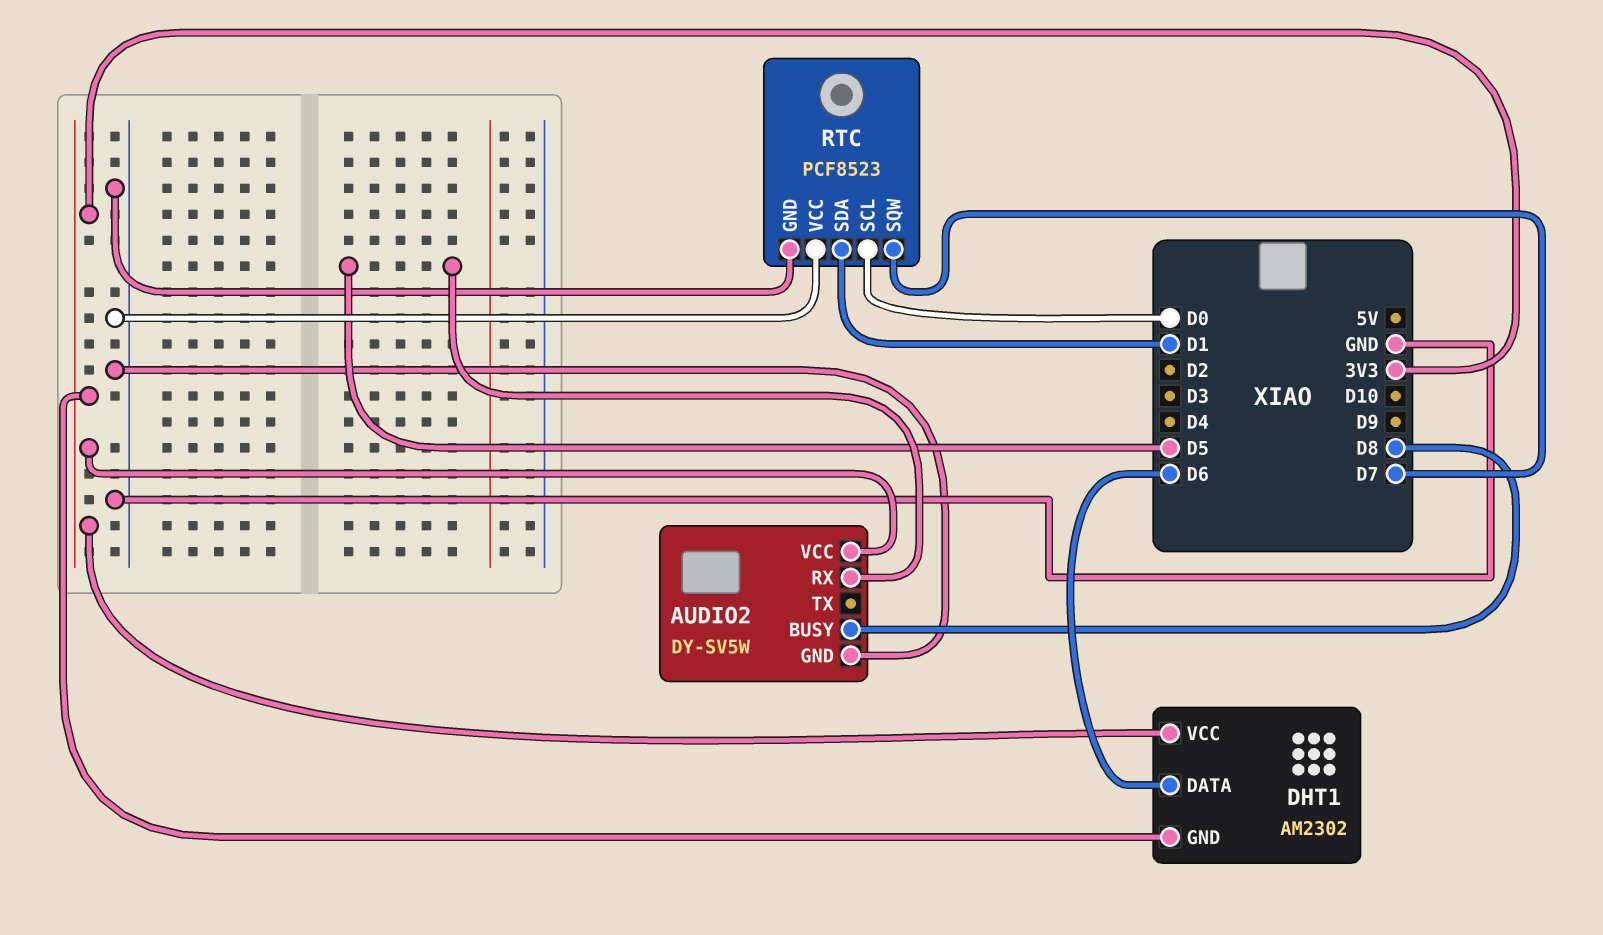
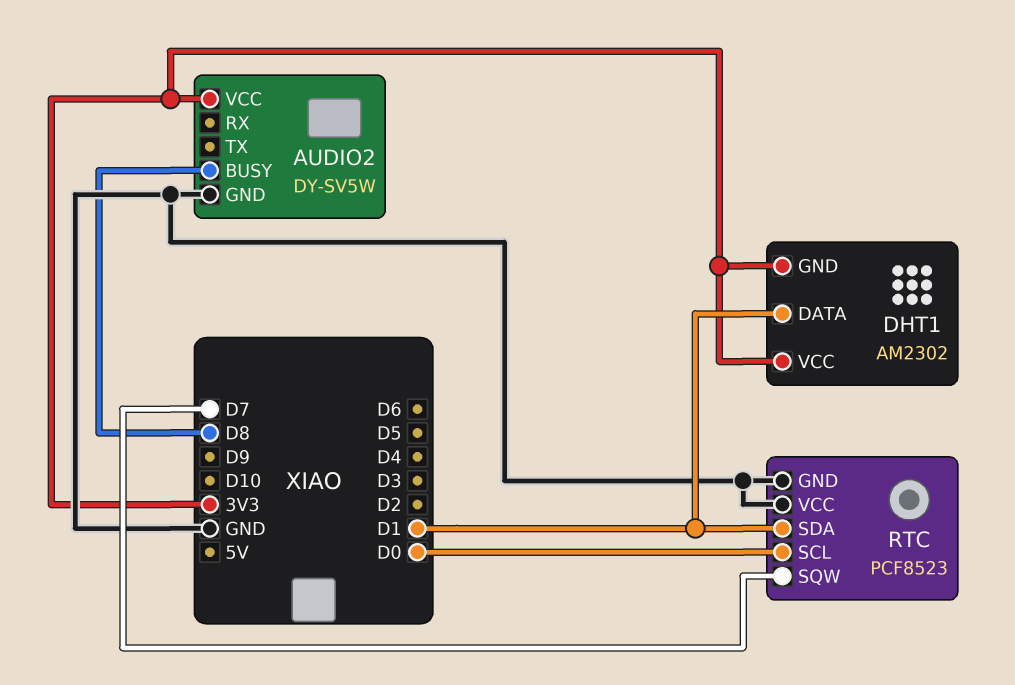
AUDIO2 pin RX: D5 -> none
DHT1 pin DATA: D6 -> D1

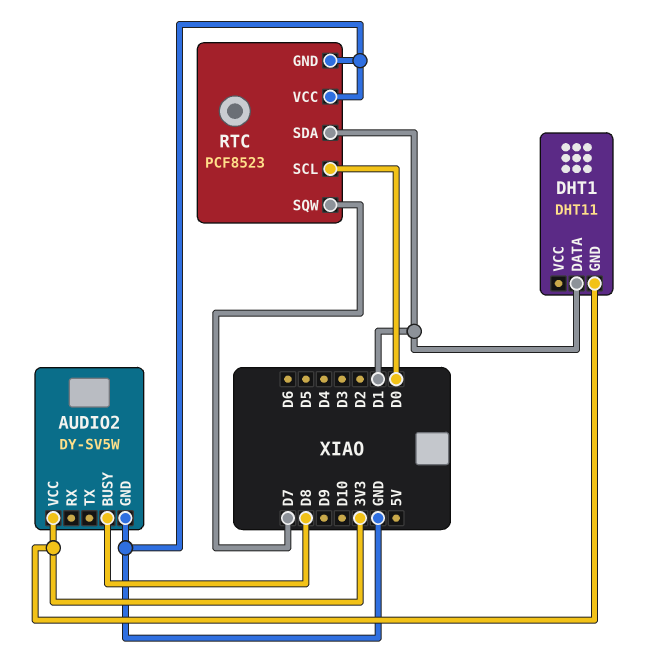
DHT1: AM2302 -> DHT11
DHT1 pin VCC: 3V3 -> none

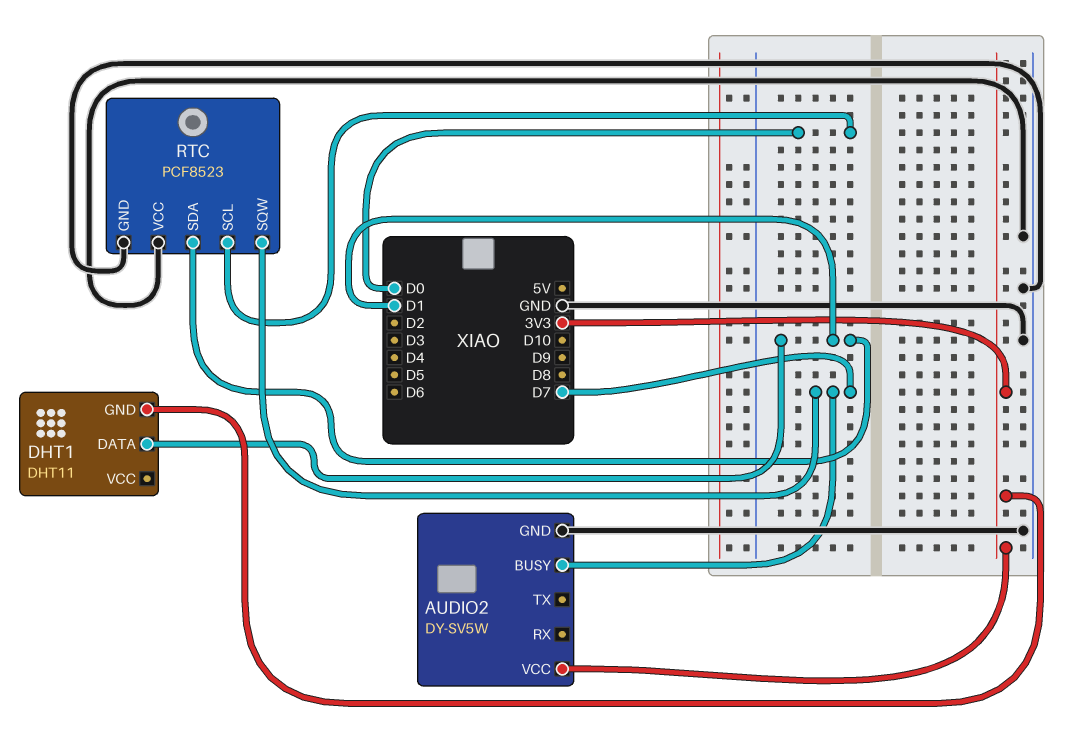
AUDIO2 pin BUSY: D8 -> D7

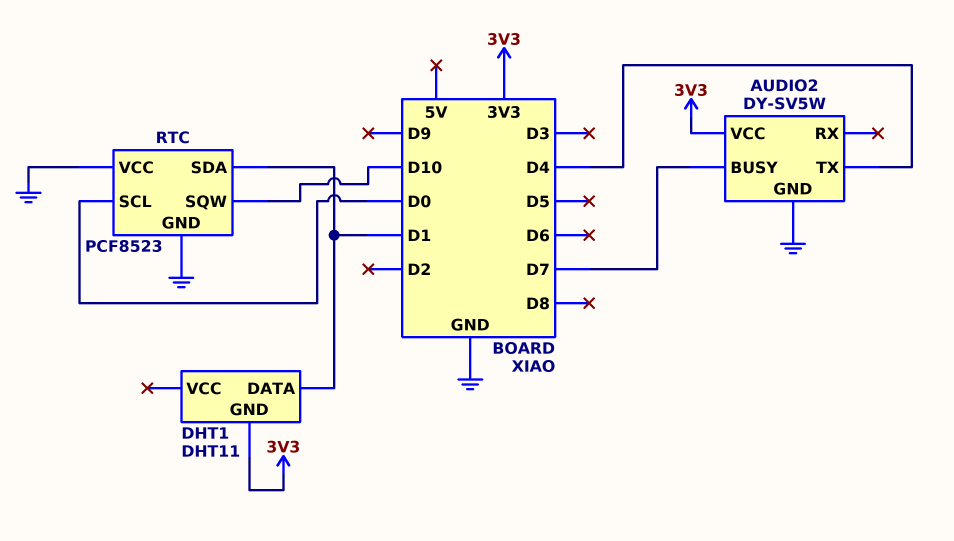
AUDIO2 pin TX: none -> D4
RTC pin SQW: D7 -> D10

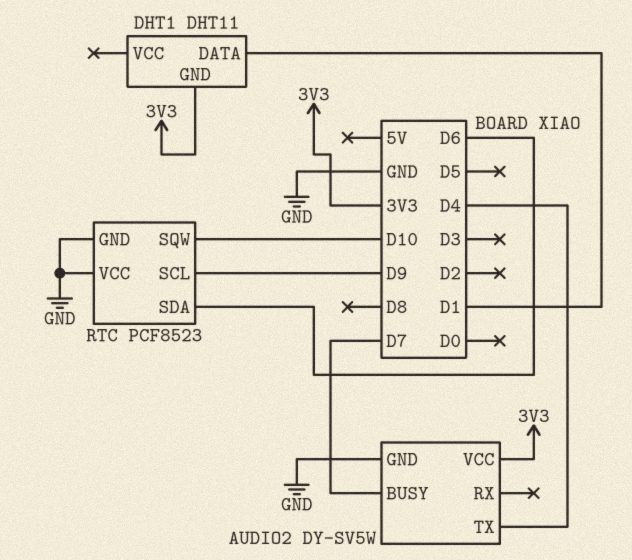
RTC pin SCL: D0 -> D9
RTC pin SDA: D1 -> D6

